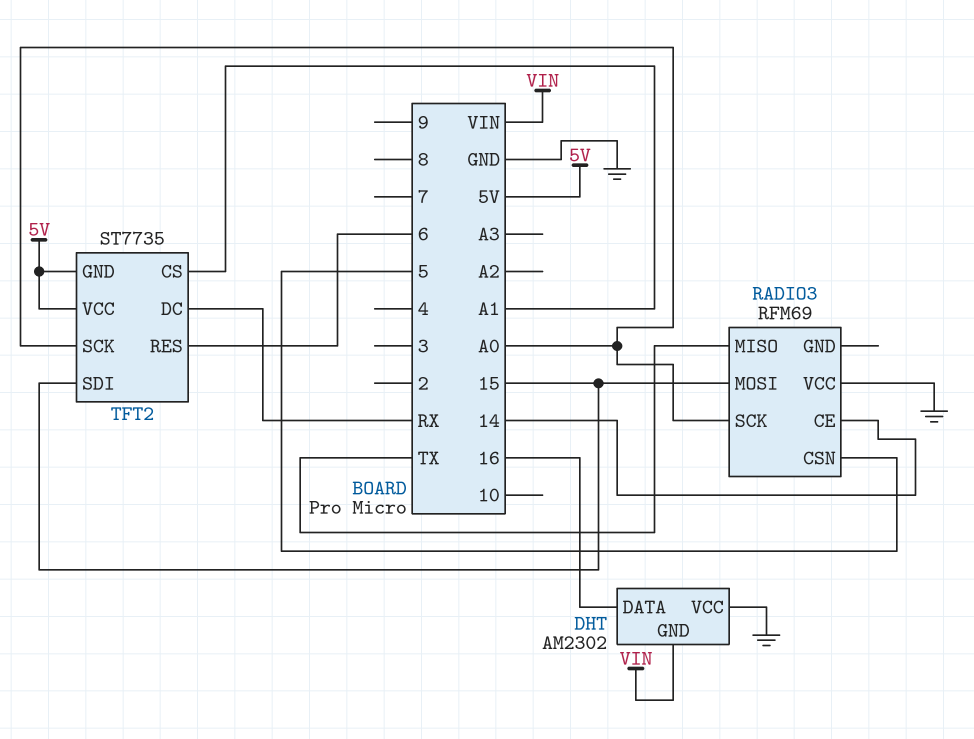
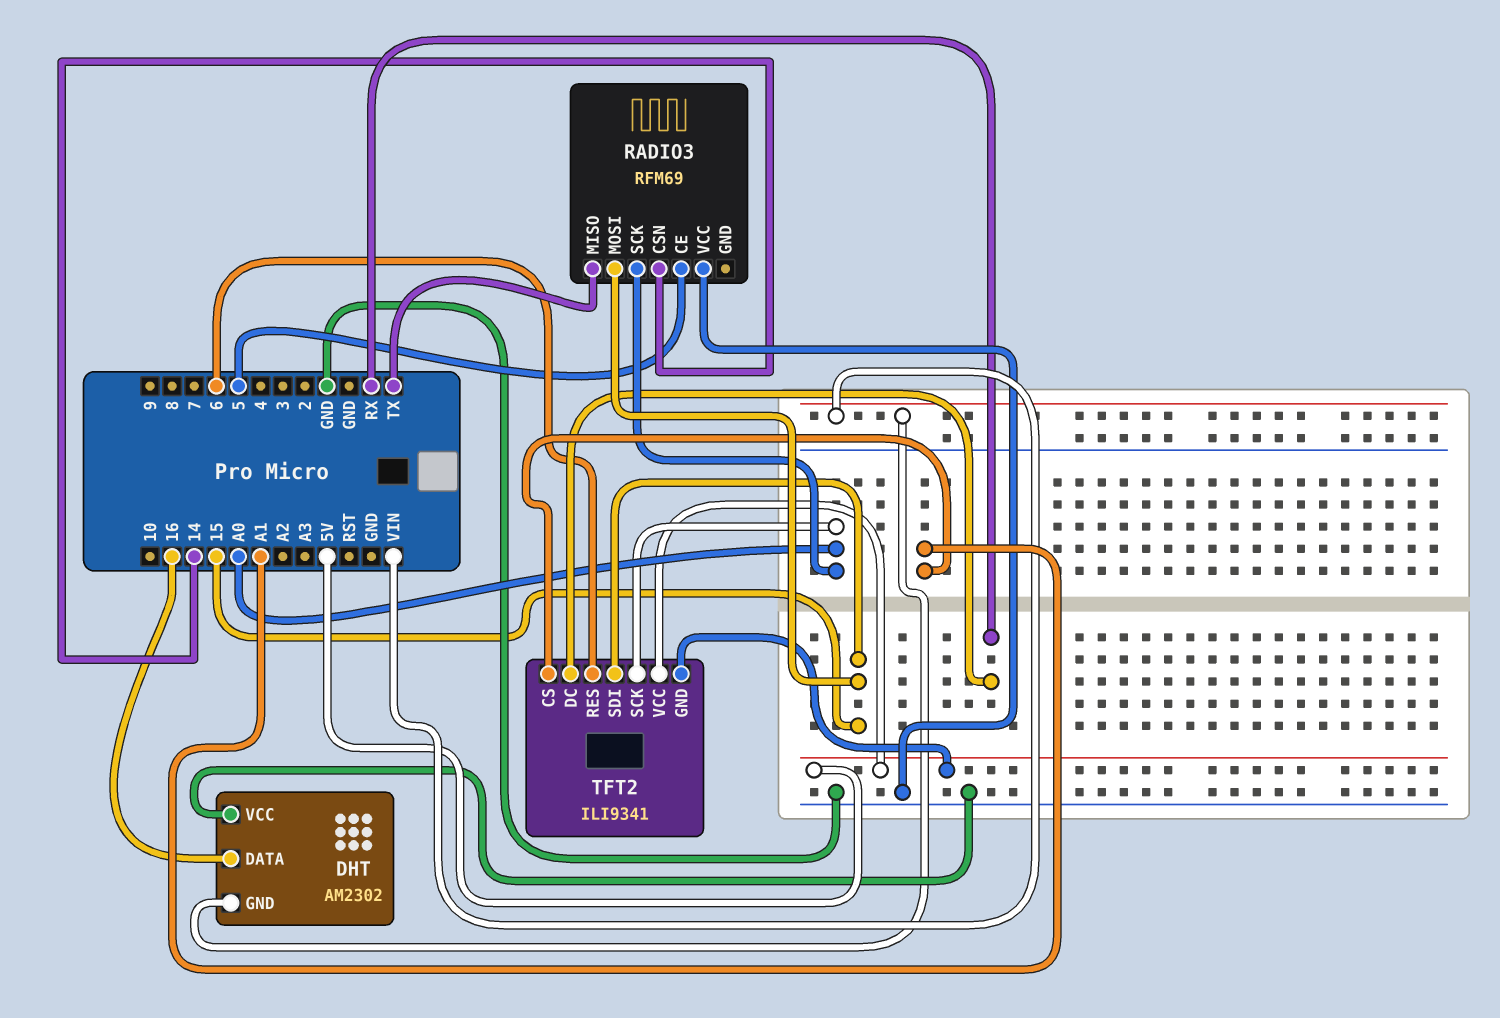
RADIO3 pin CE: 14 -> 5
RADIO3 pin CSN: 5 -> 14
TFT2: ST7735 -> ILI9341

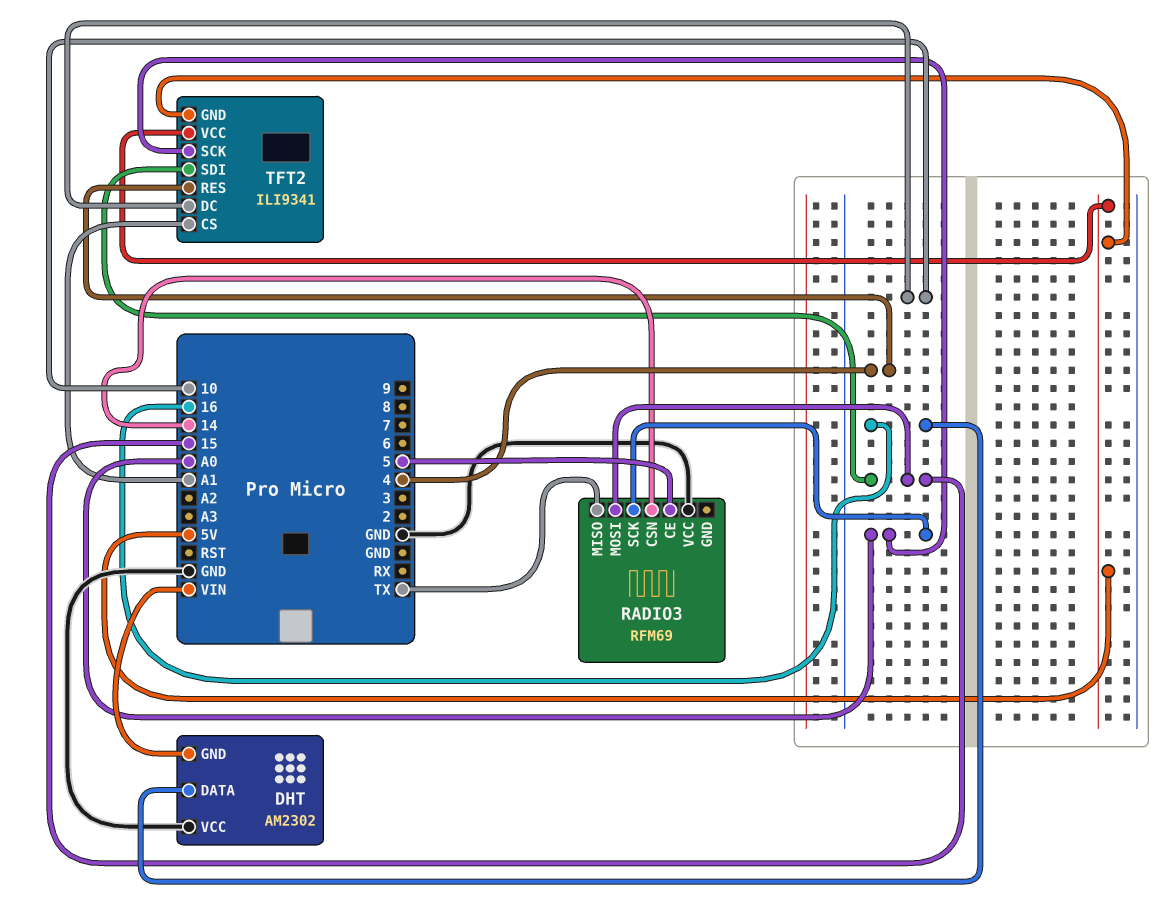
TFT2 pin DC: RX -> 10
TFT2 pin RES: 6 -> 4

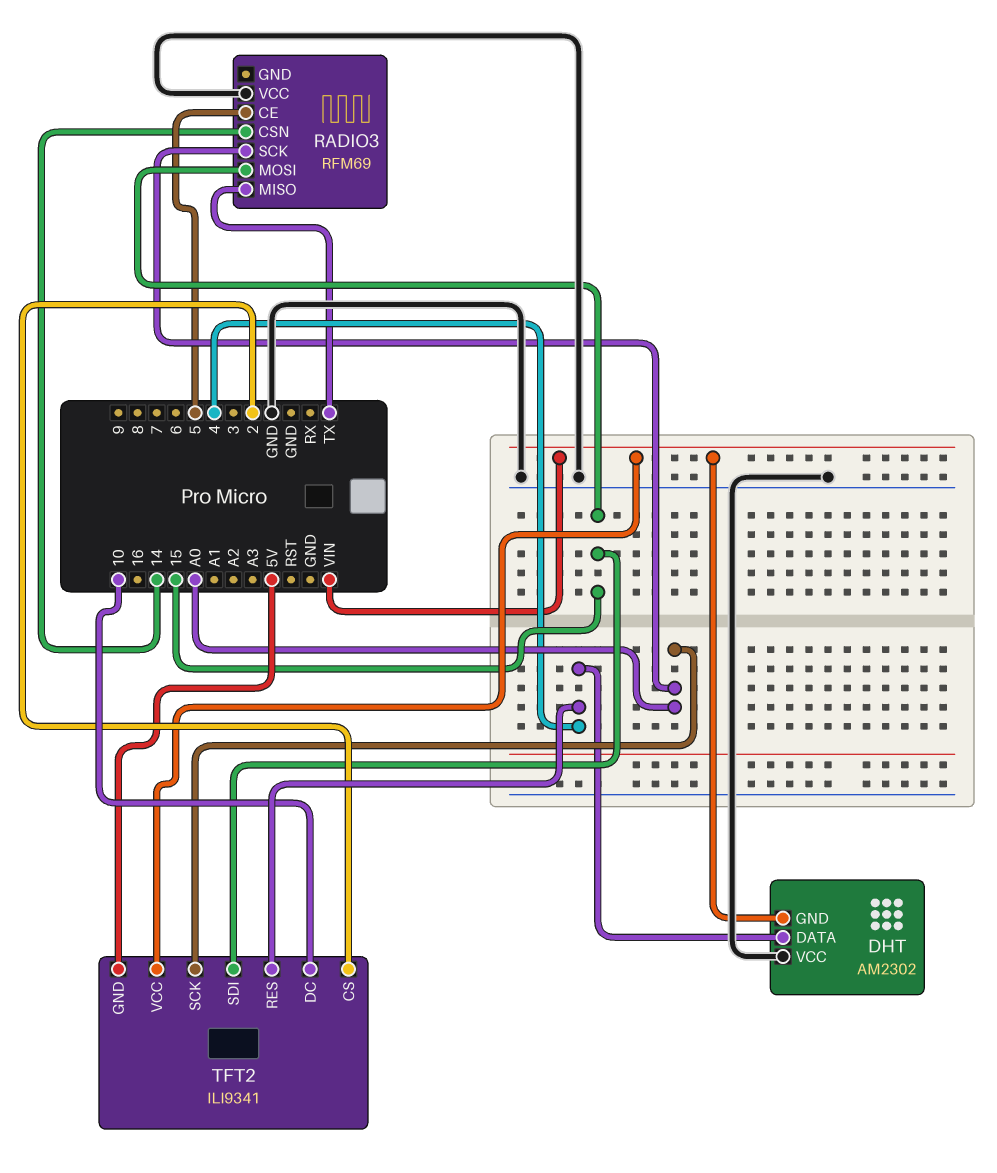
DHT pin DATA: 16 -> 4
TFT2 pin CS: A1 -> 2
TFT2 pin VCC: 5V -> VIN

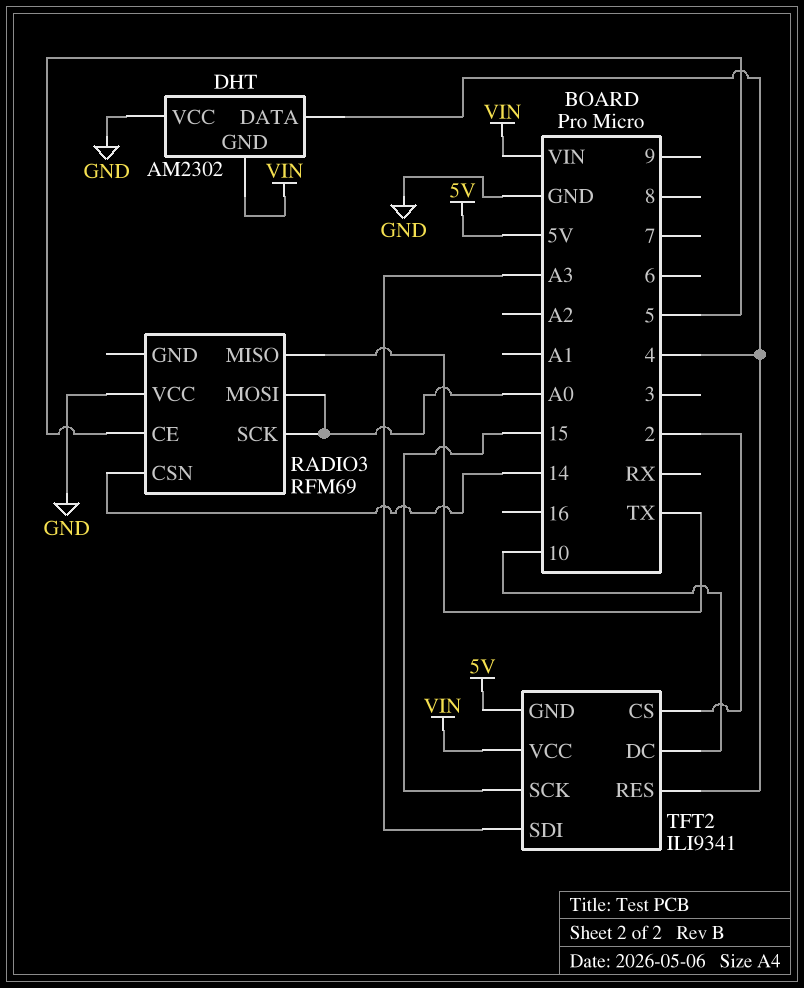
RADIO3 pin MOSI: 15 -> A0
TFT2 pin SCK: A0 -> 15
TFT2 pin SDI: 15 -> A3

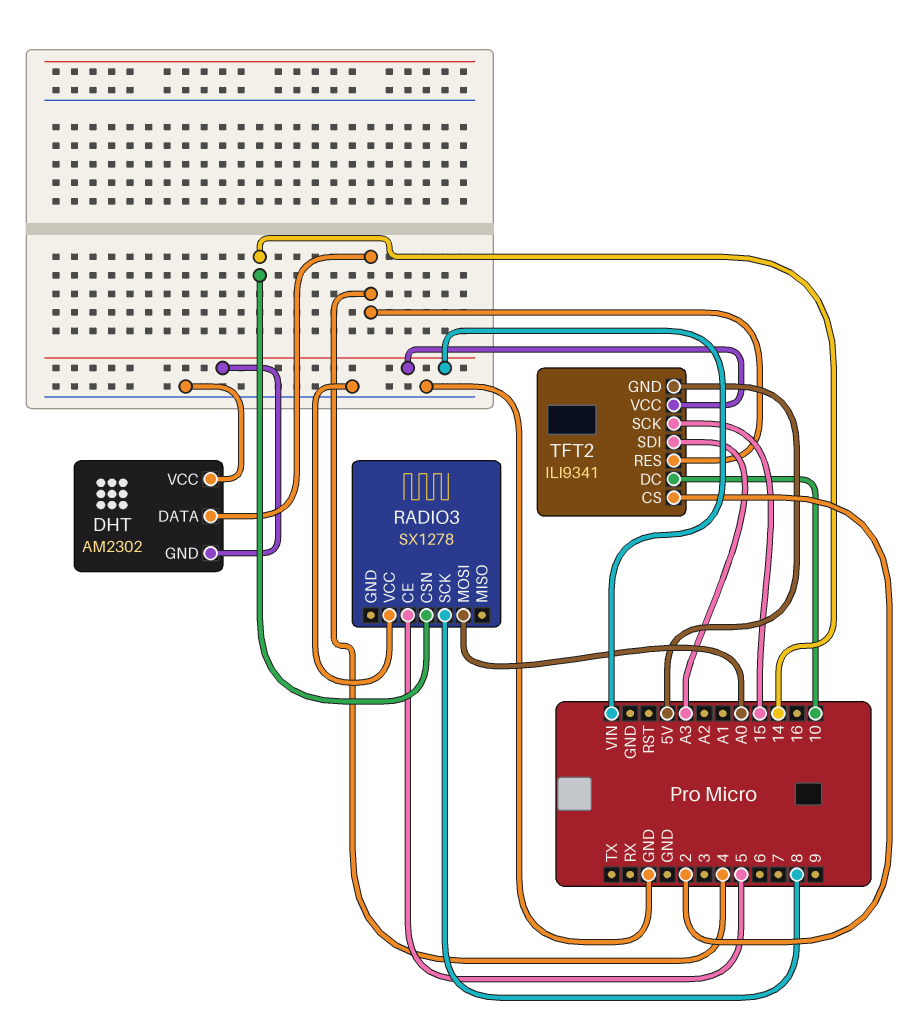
RADIO3: RFM69 -> SX1278
RADIO3 pin MISO: TX -> none
RADIO3 pin SCK: A0 -> 8

